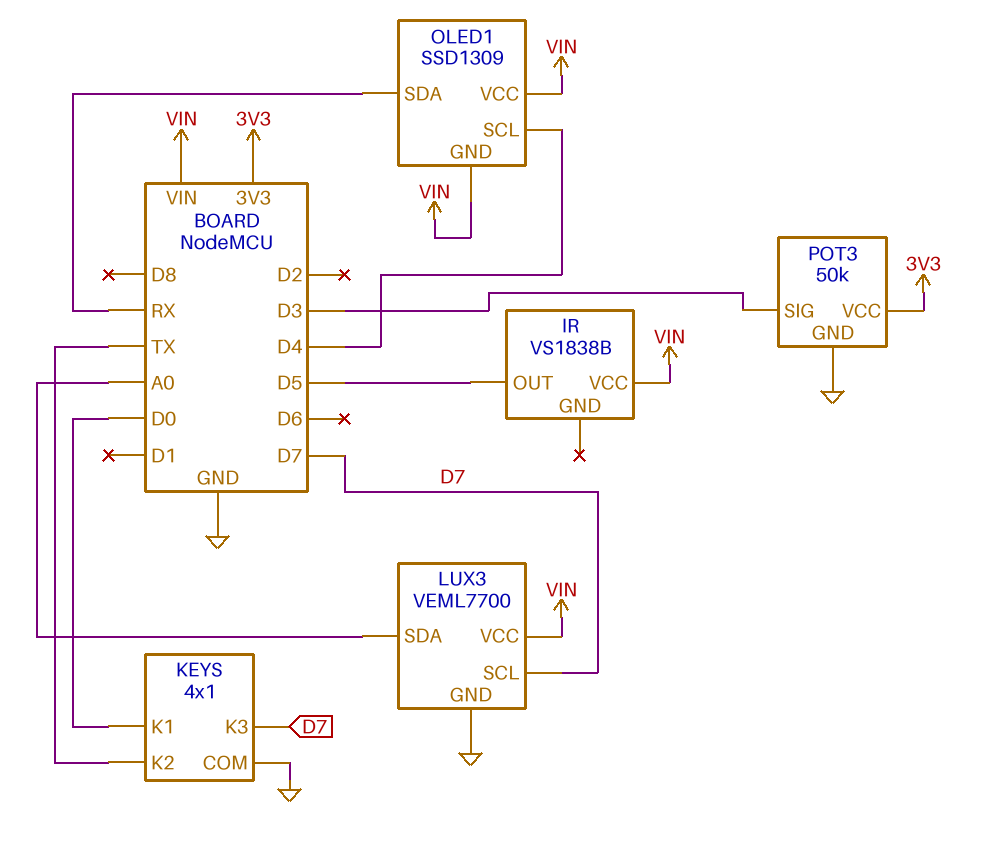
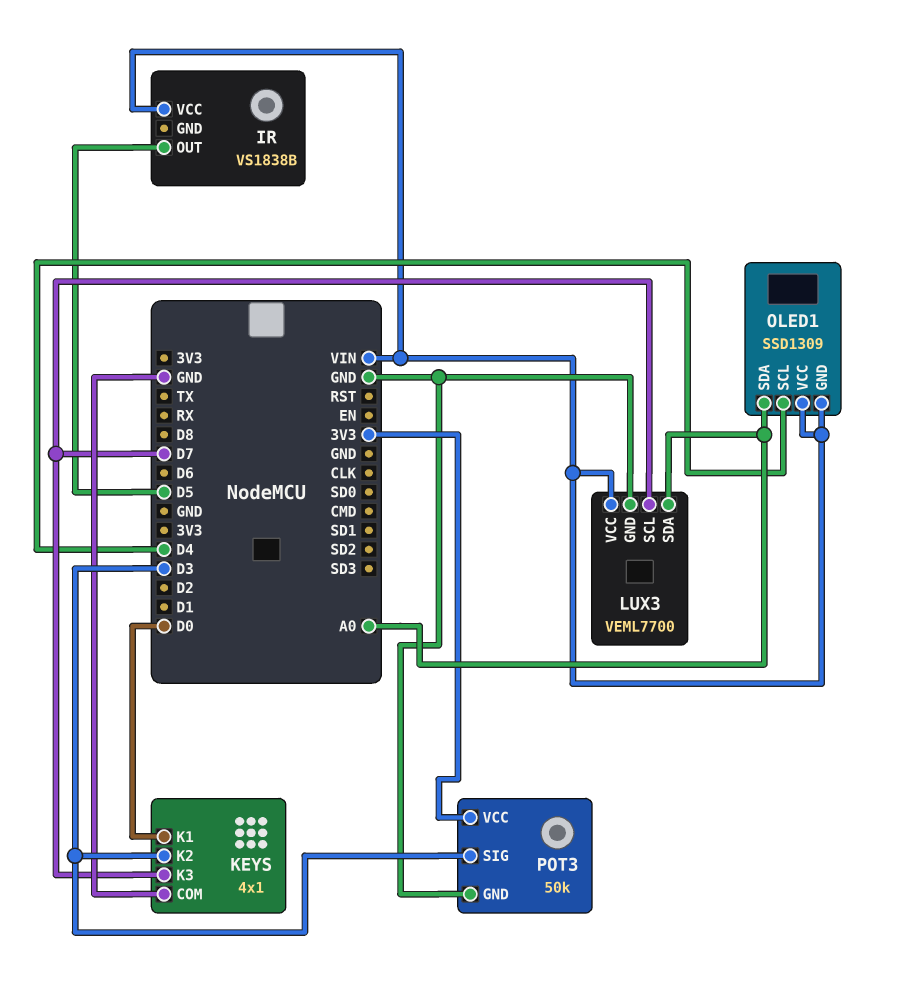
KEYS pin K2: TX -> D3
OLED1 pin SDA: RX -> A0

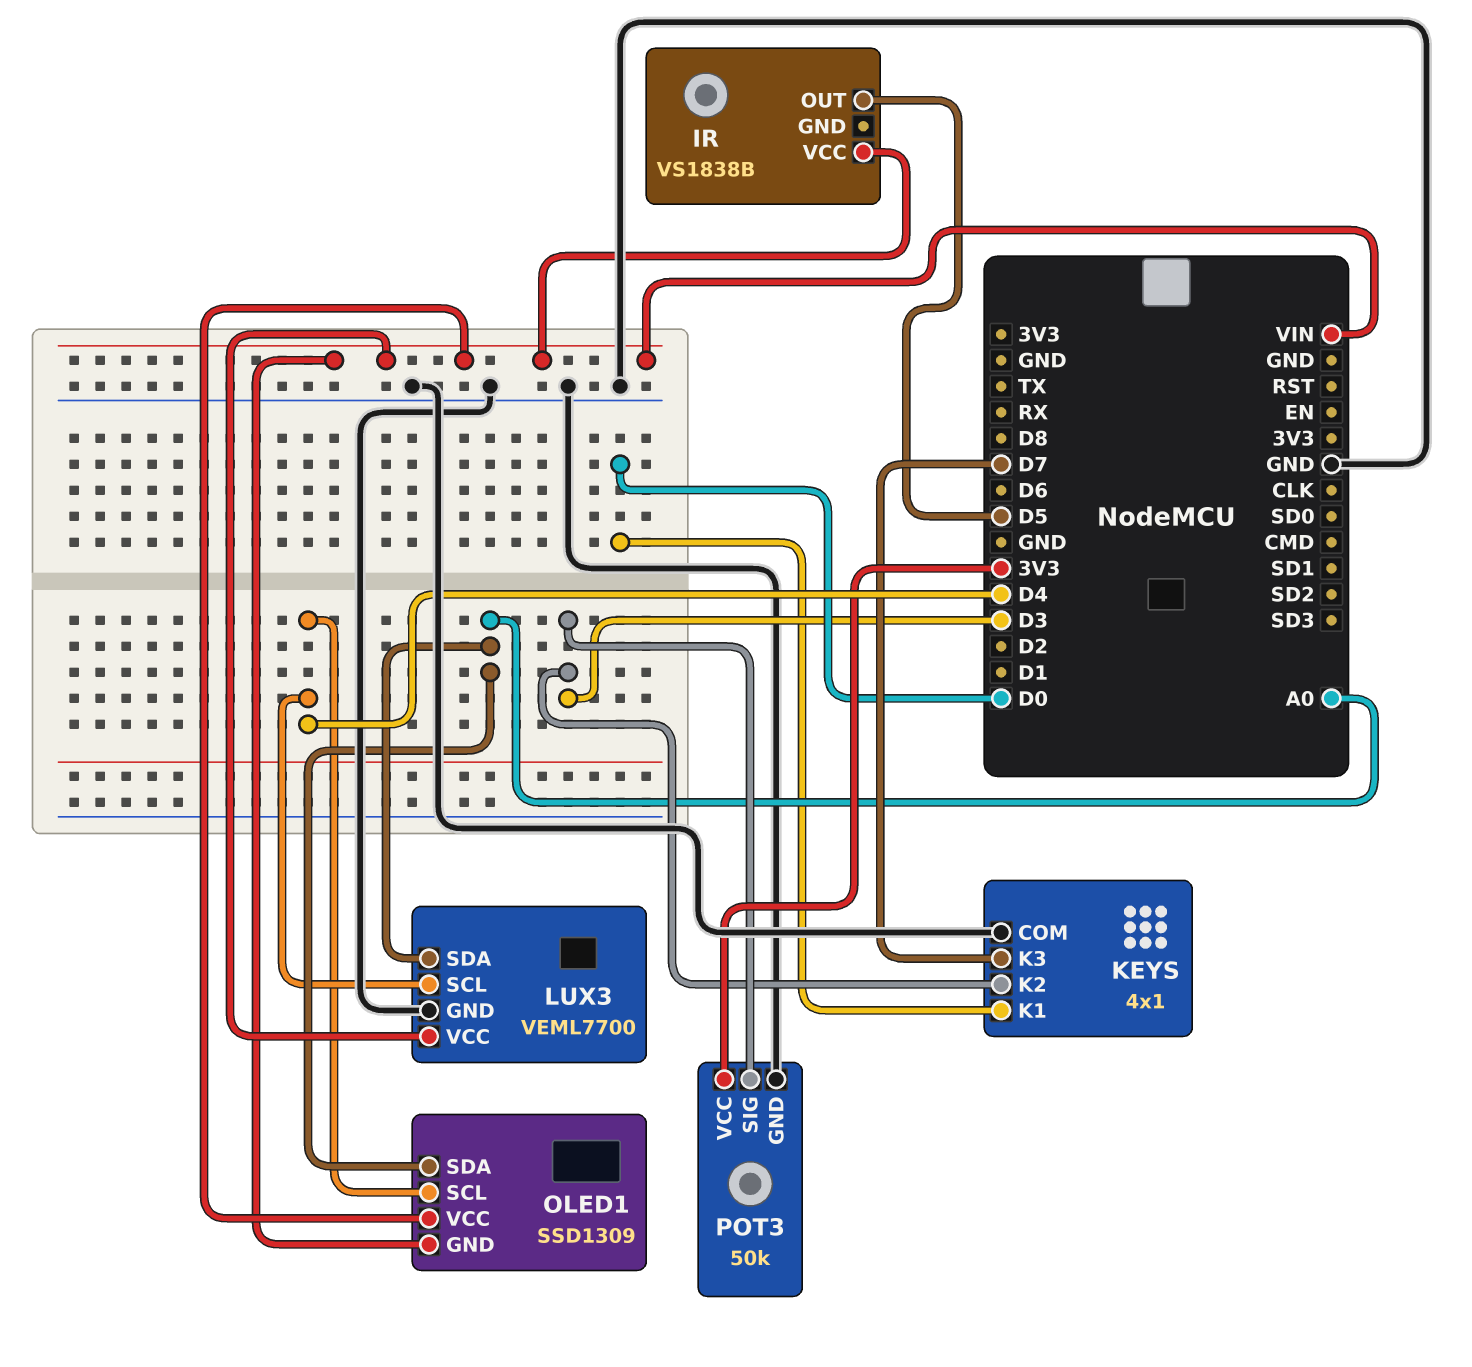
LUX3 pin SCL: D7 -> D4

